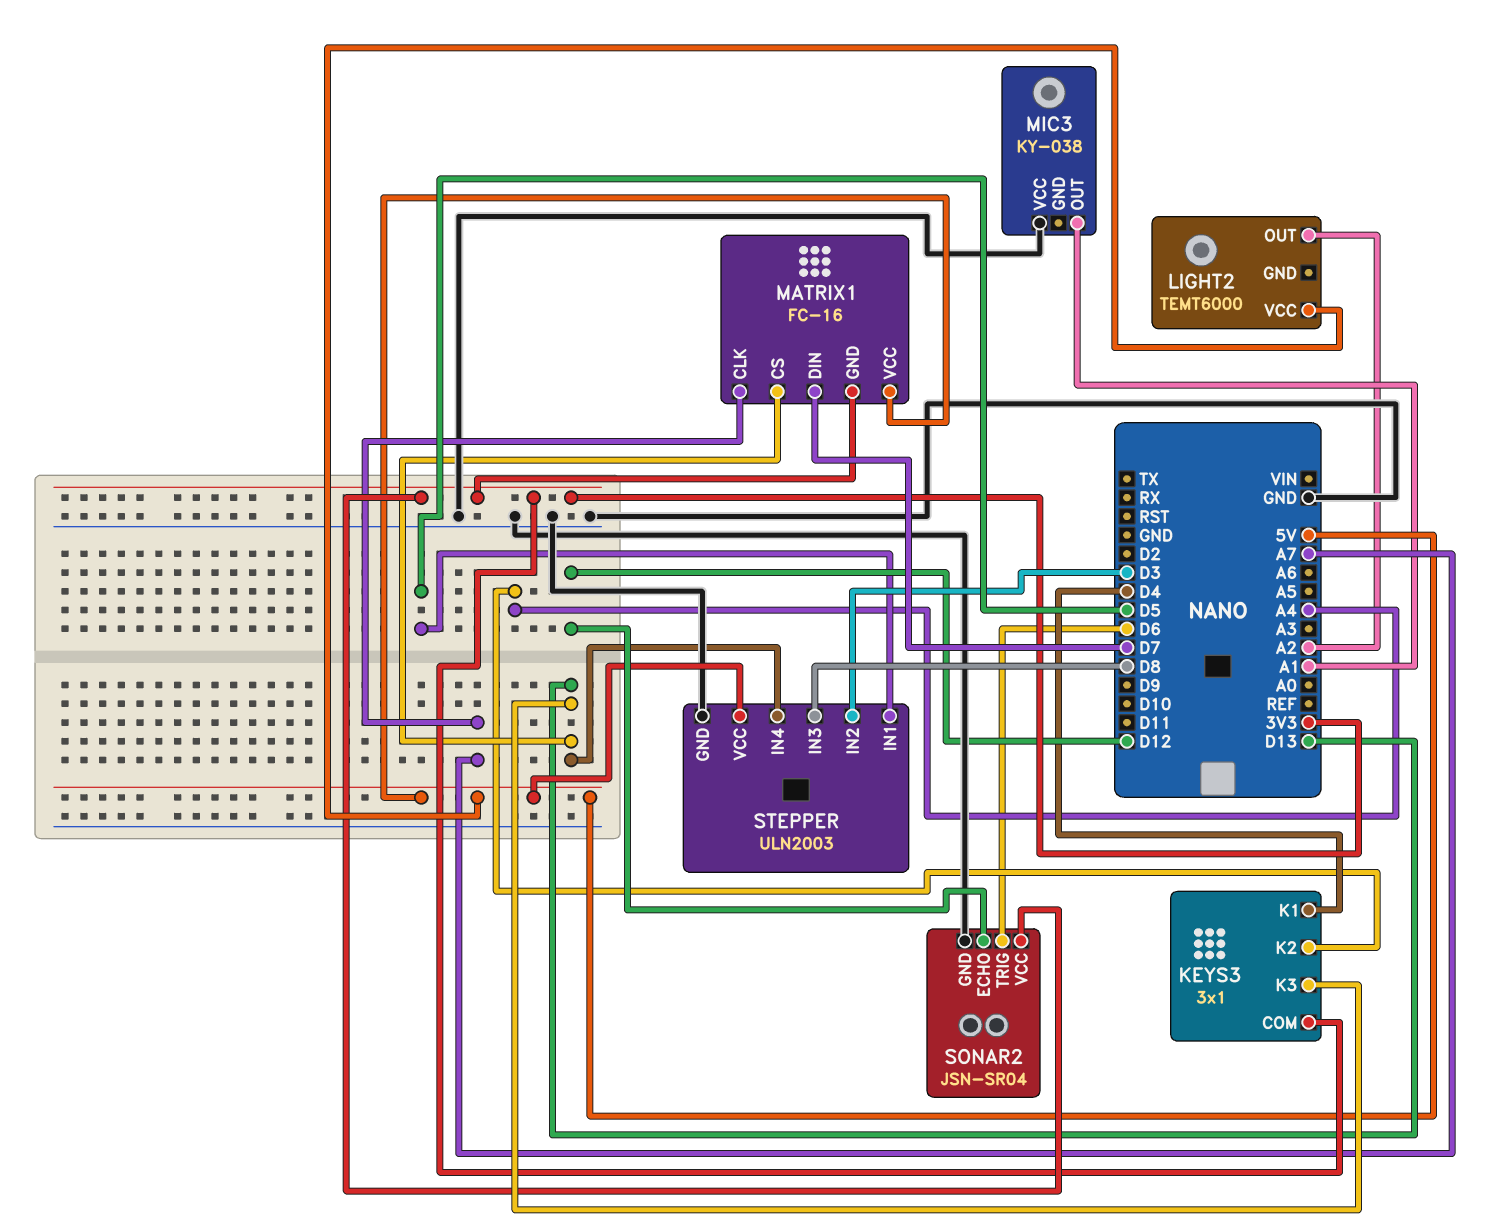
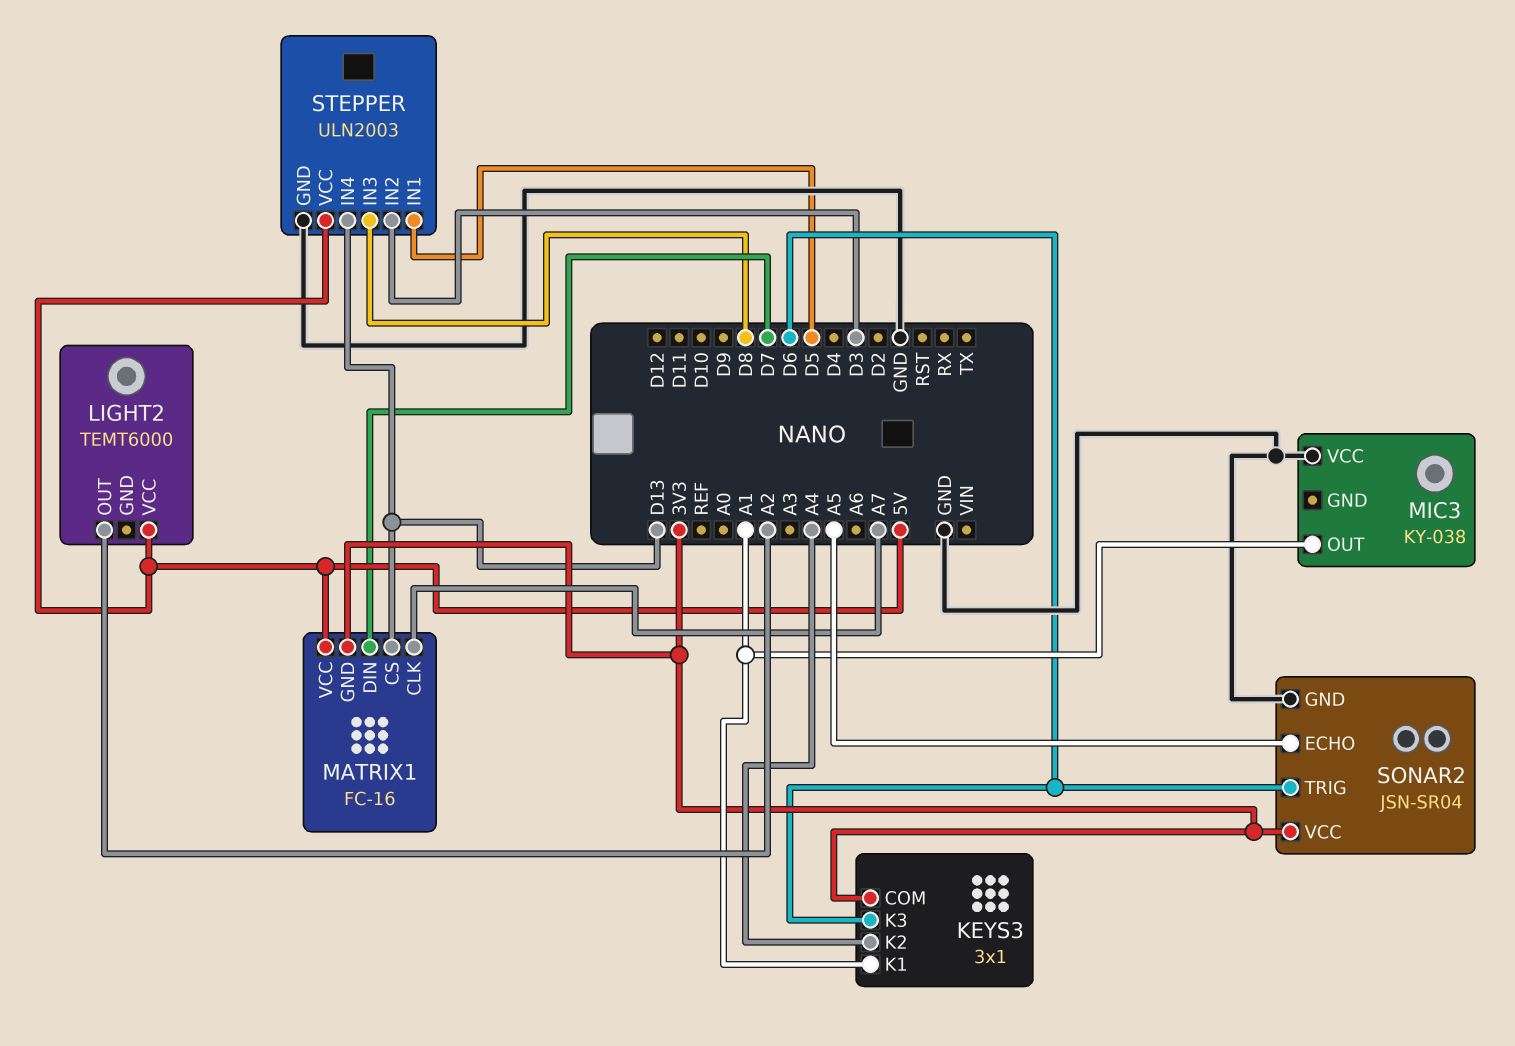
KEYS3 pin K1: D4 -> A1
KEYS3 pin K3: D13 -> D6
SONAR2 pin ECHO: D12 -> A5

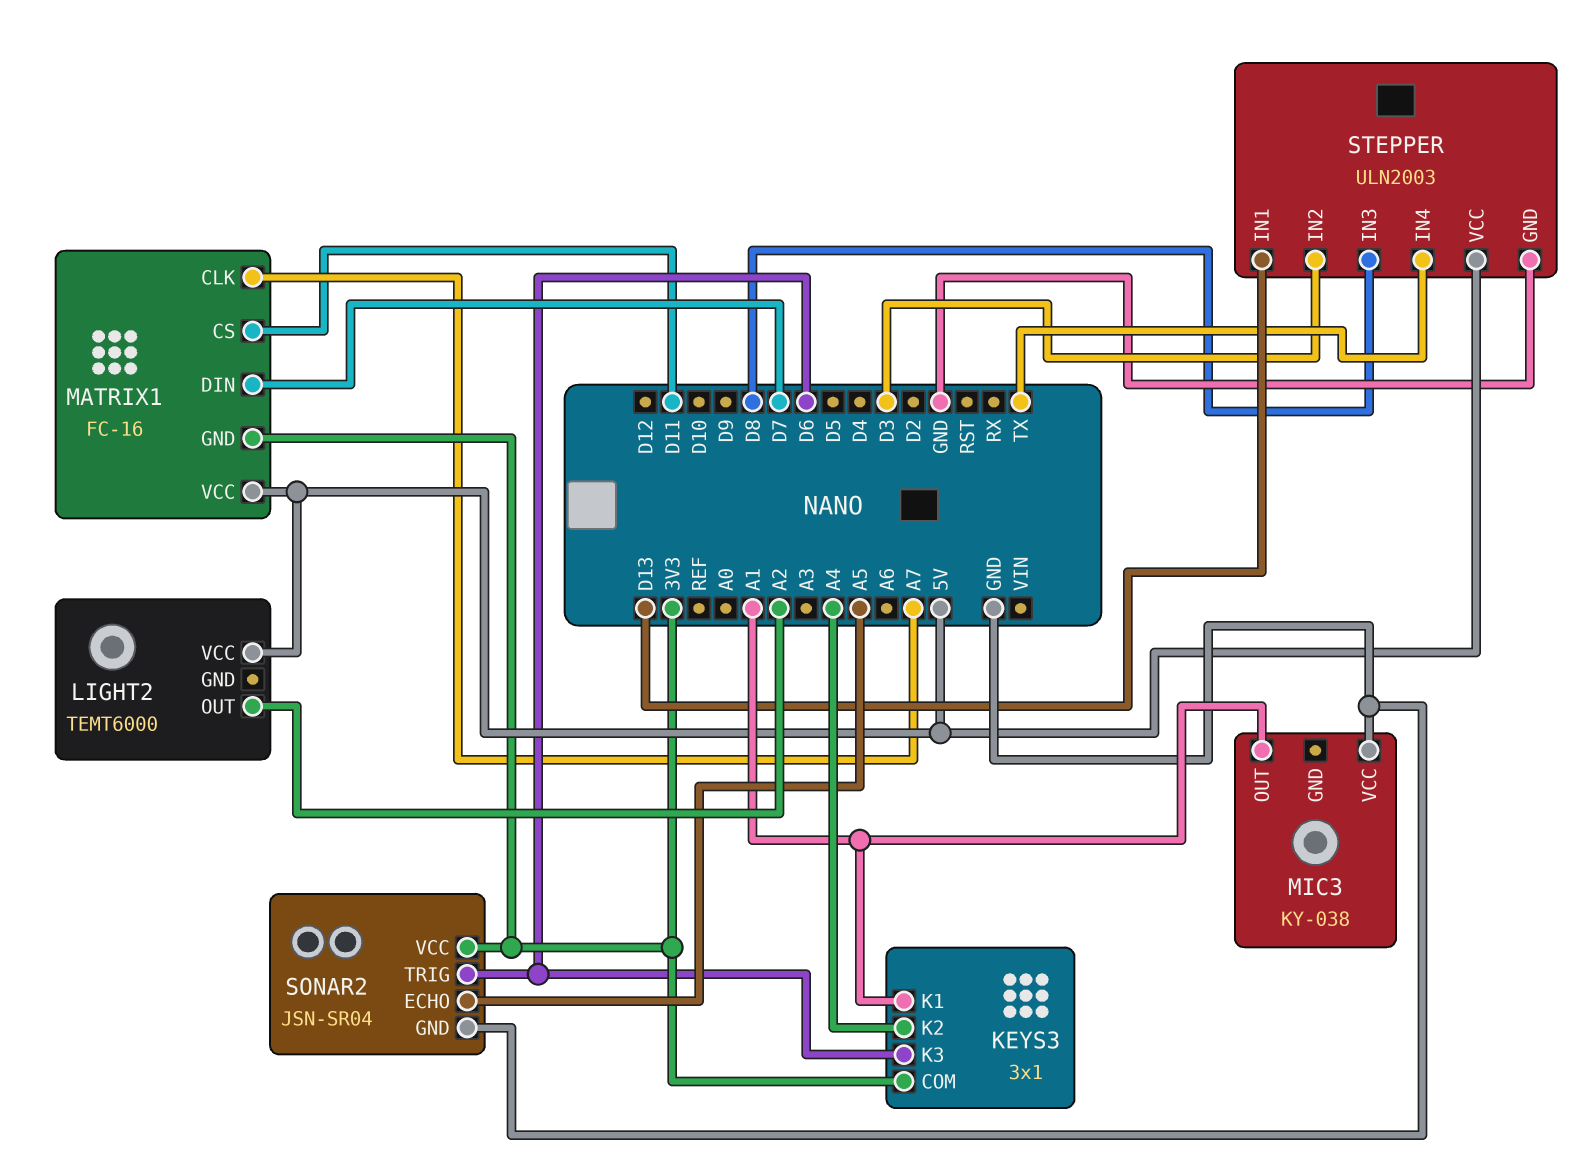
MATRIX1 pin CS: D13 -> D11
STEPPER pin IN1: D5 -> D13
STEPPER pin IN4: D13 -> TX

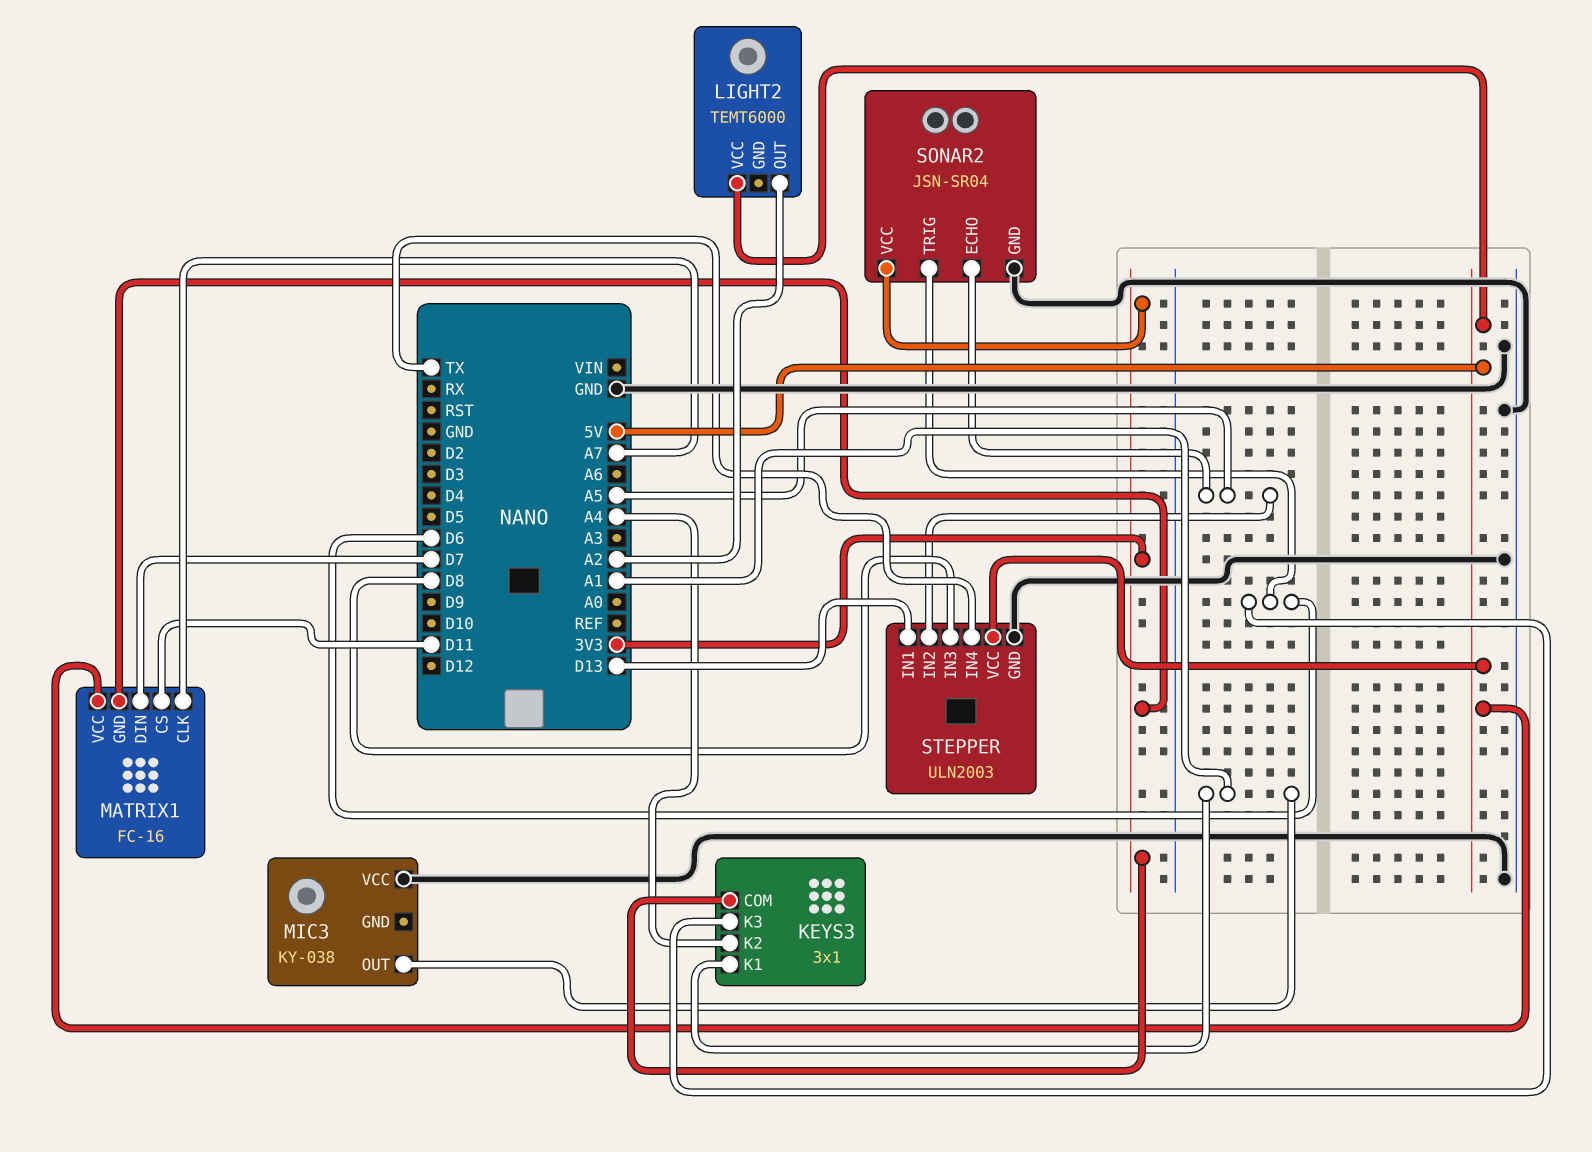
STEPPER pin IN2: D3 -> A5

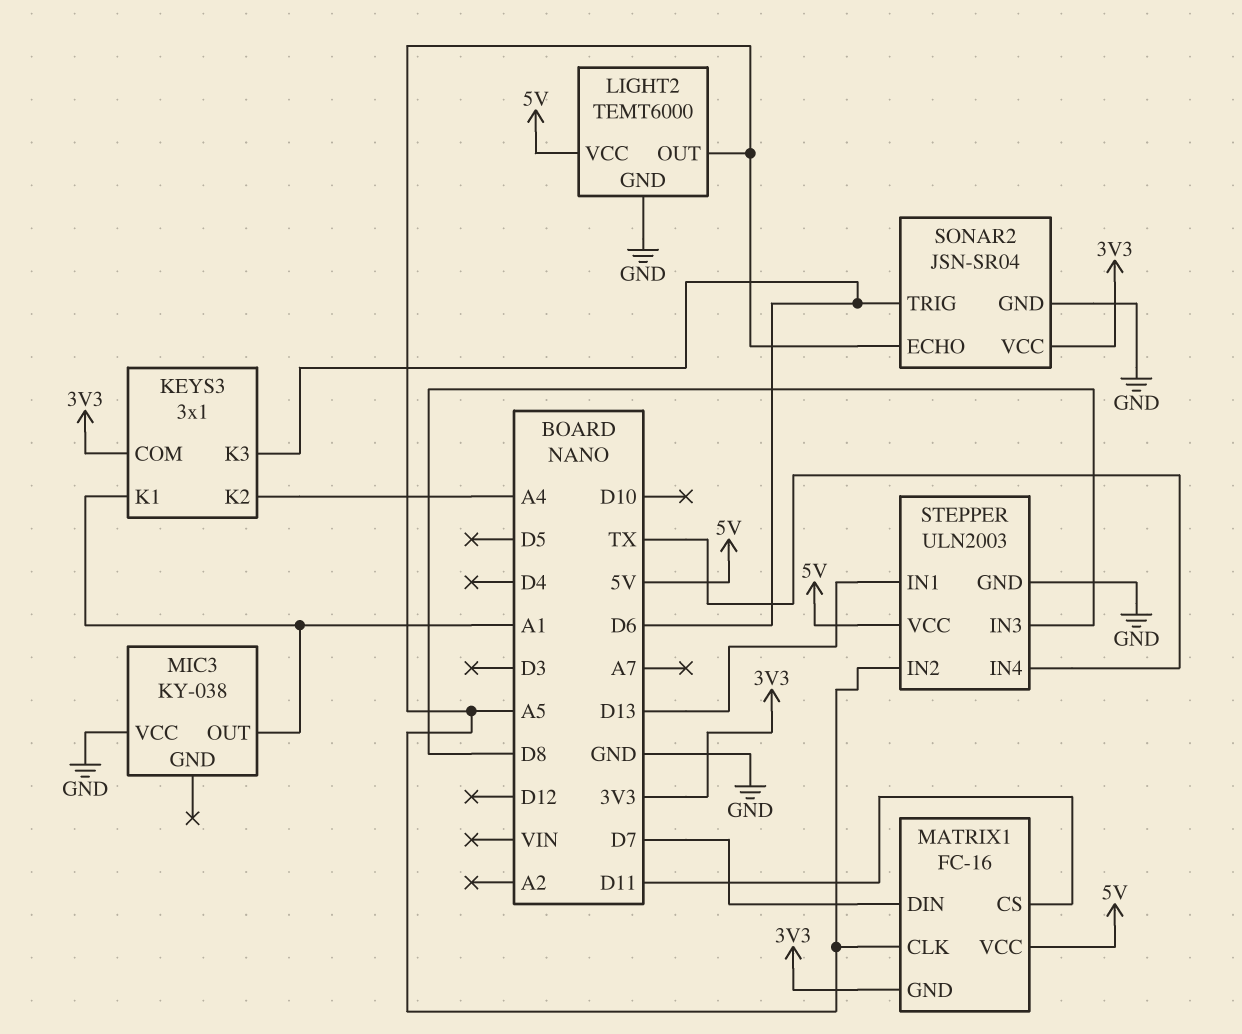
LIGHT2 pin GND: none -> GND
LIGHT2 pin OUT: A2 -> A5
MATRIX1 pin CLK: A7 -> A5

